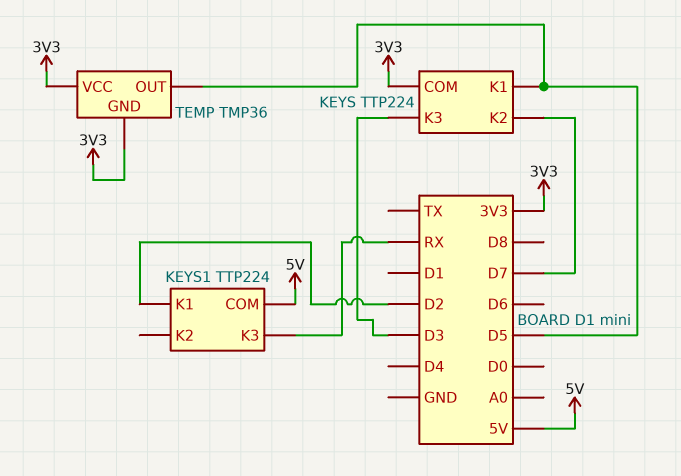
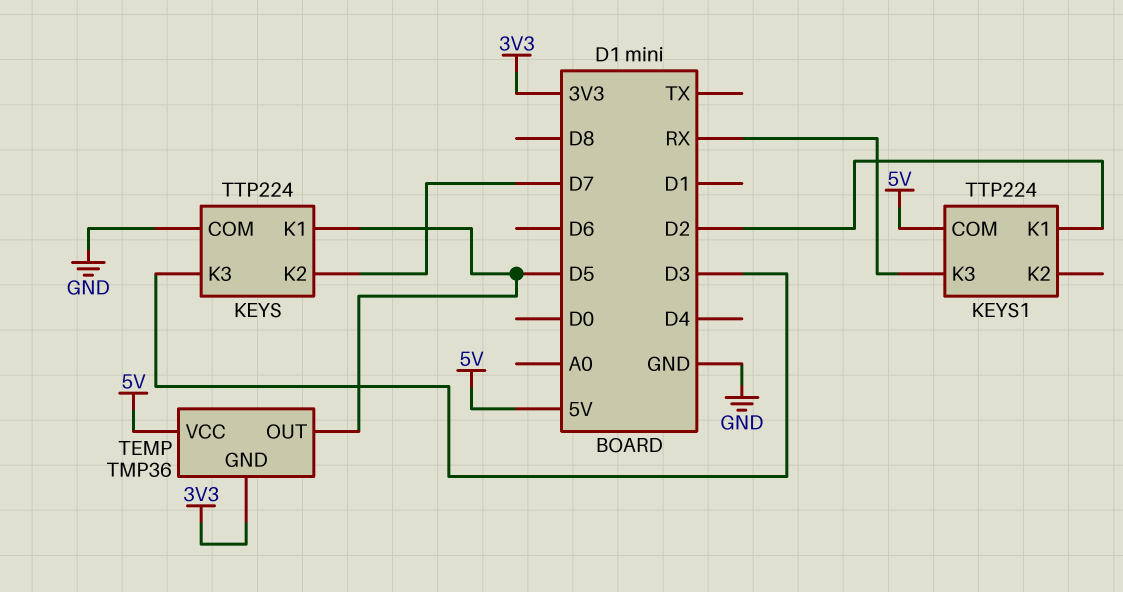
KEYS pin COM: 3V3 -> GND
TEMP pin VCC: 3V3 -> 5V

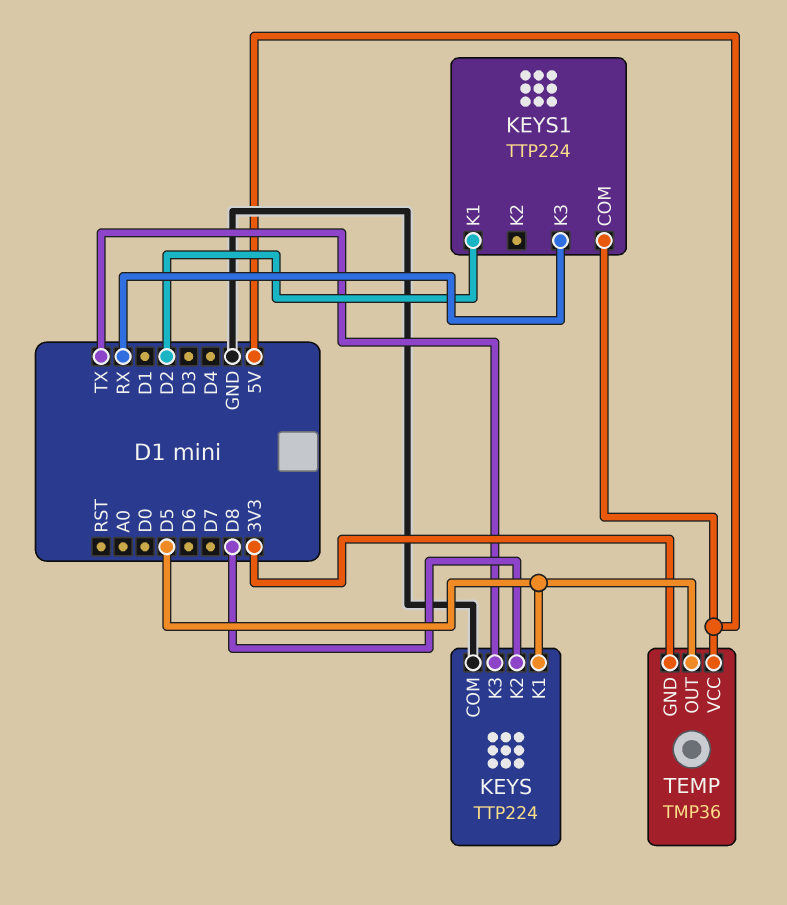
KEYS pin K2: D7 -> D8
KEYS pin K3: D3 -> TX

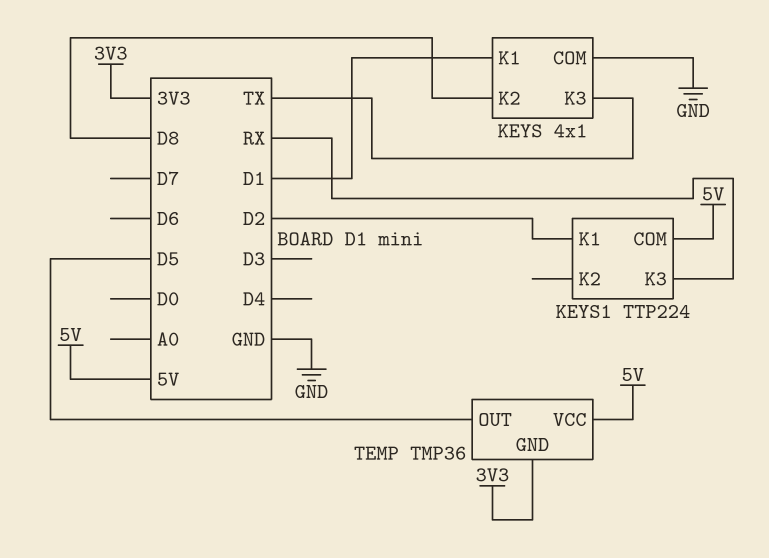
KEYS: TTP224 -> 4x1
KEYS pin K1: D5 -> D1

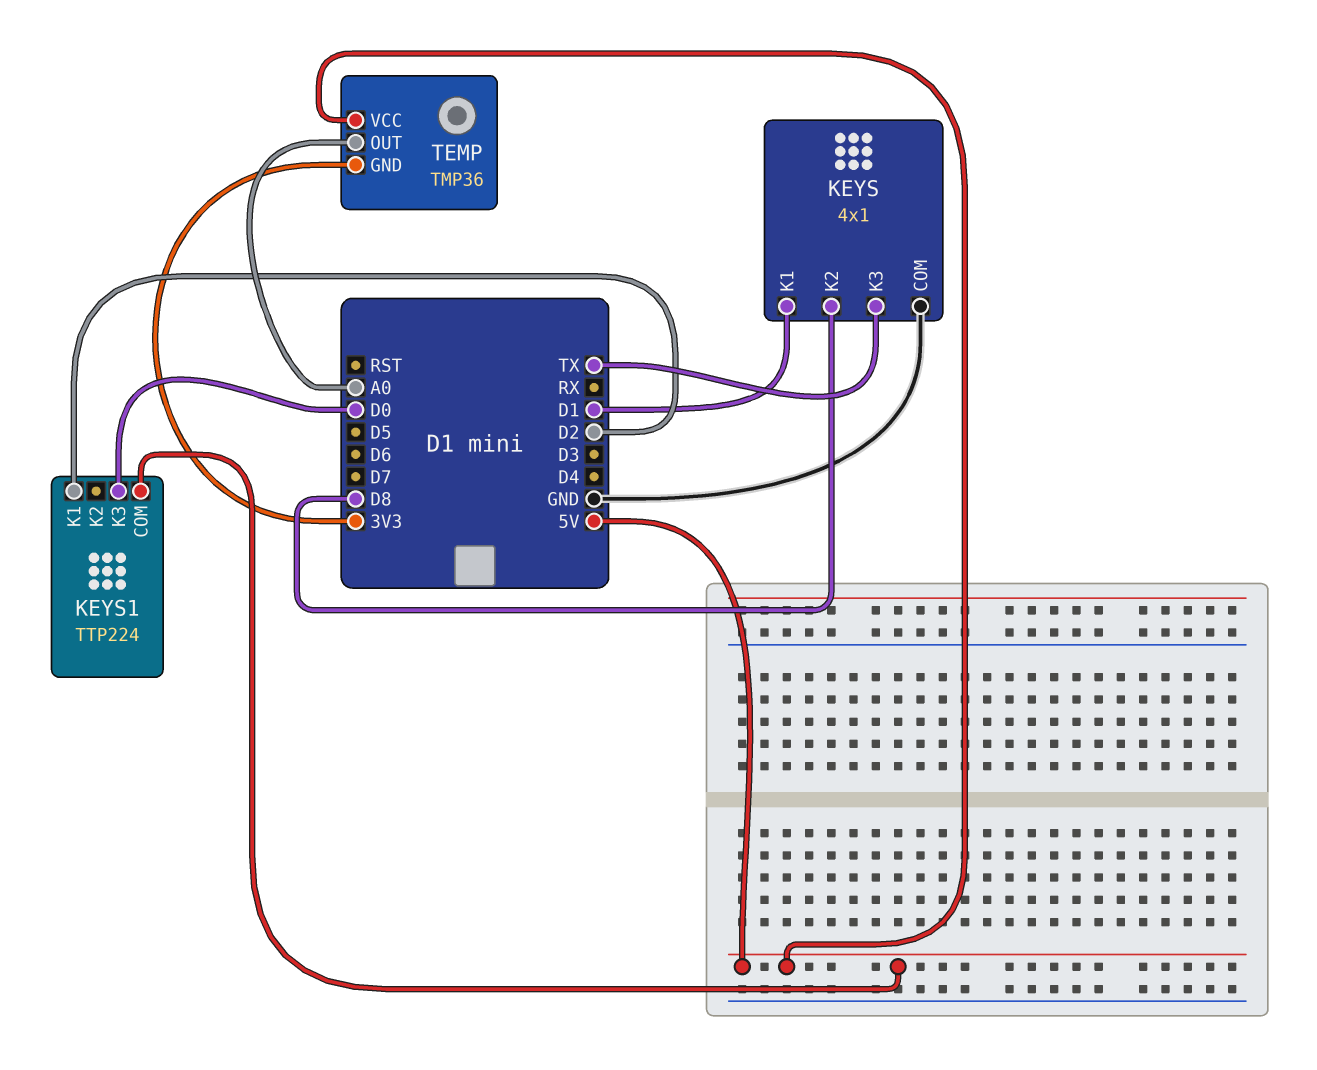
KEYS1 pin K3: RX -> D0
TEMP pin OUT: D5 -> A0

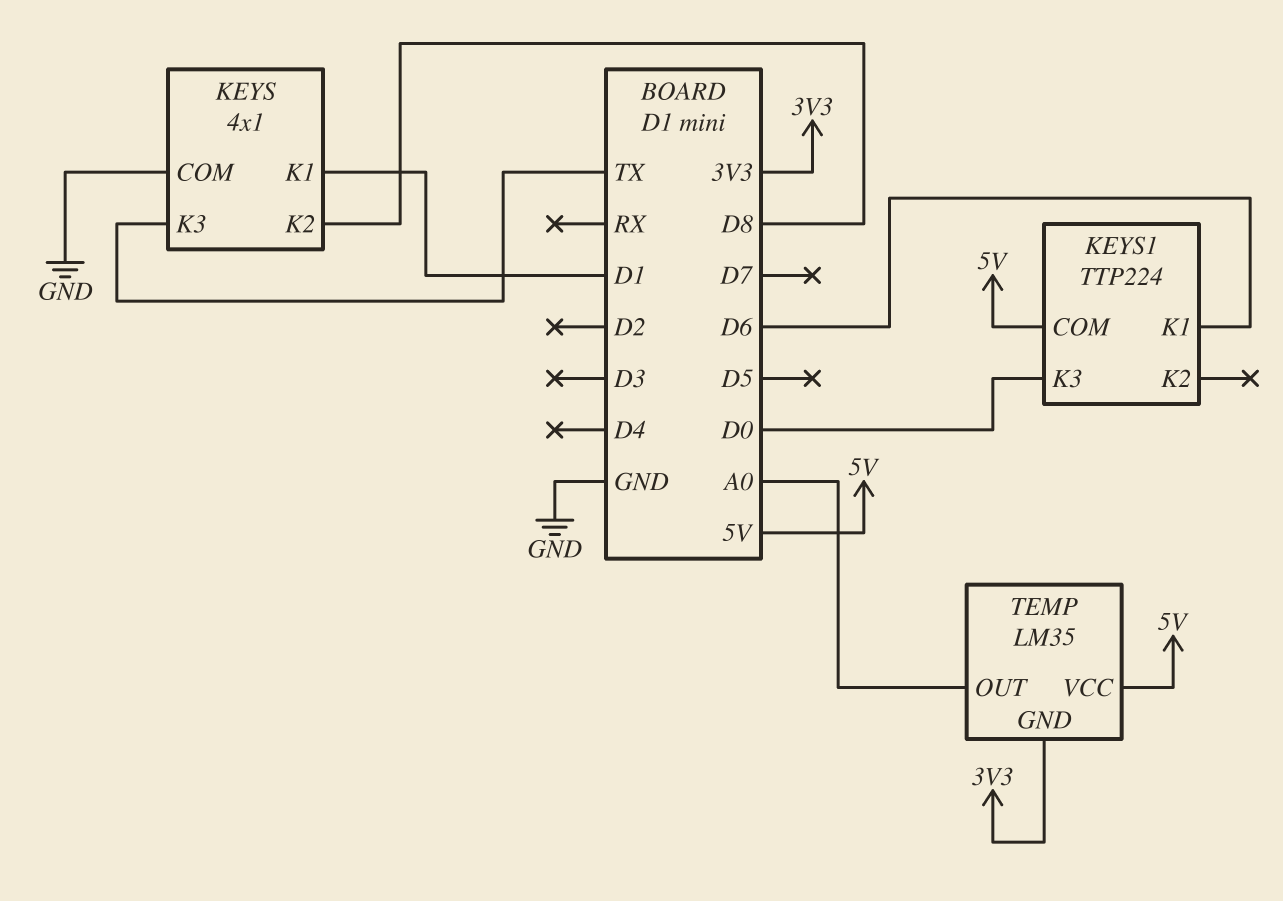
KEYS1 pin K1: D2 -> D6
TEMP: TMP36 -> LM35

